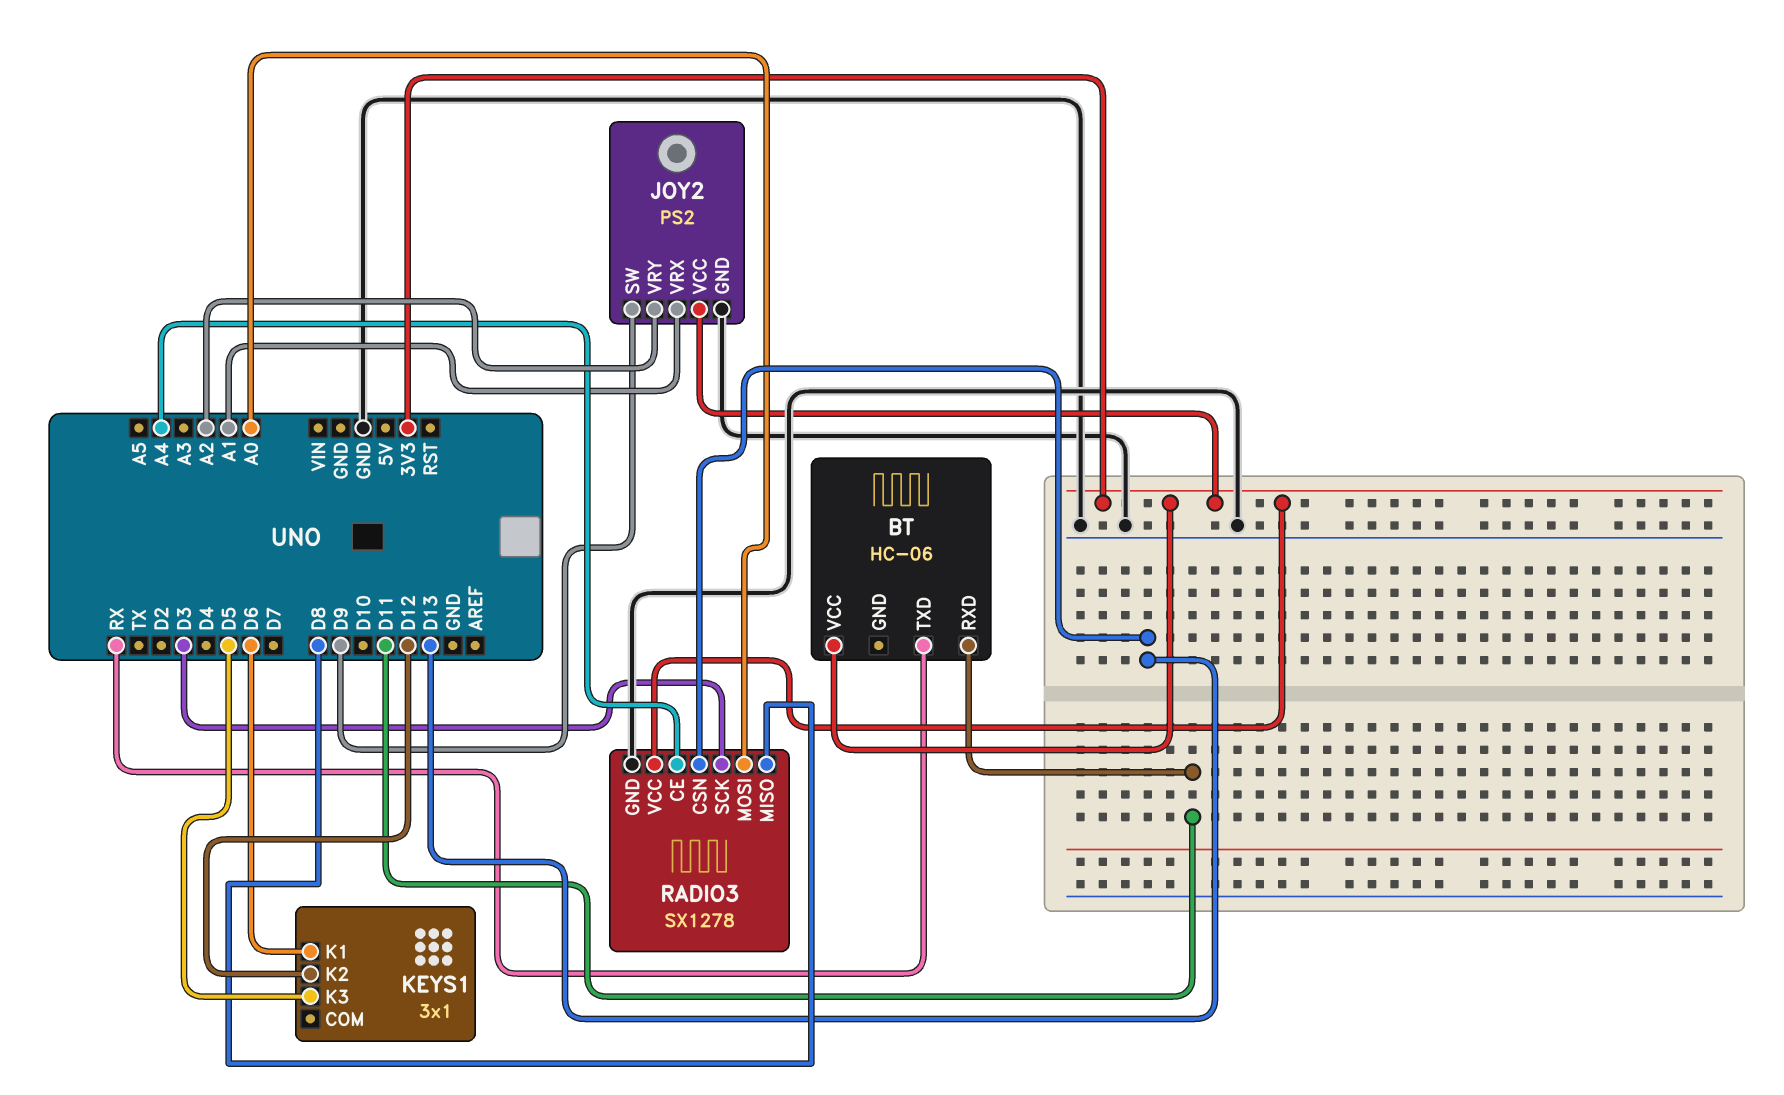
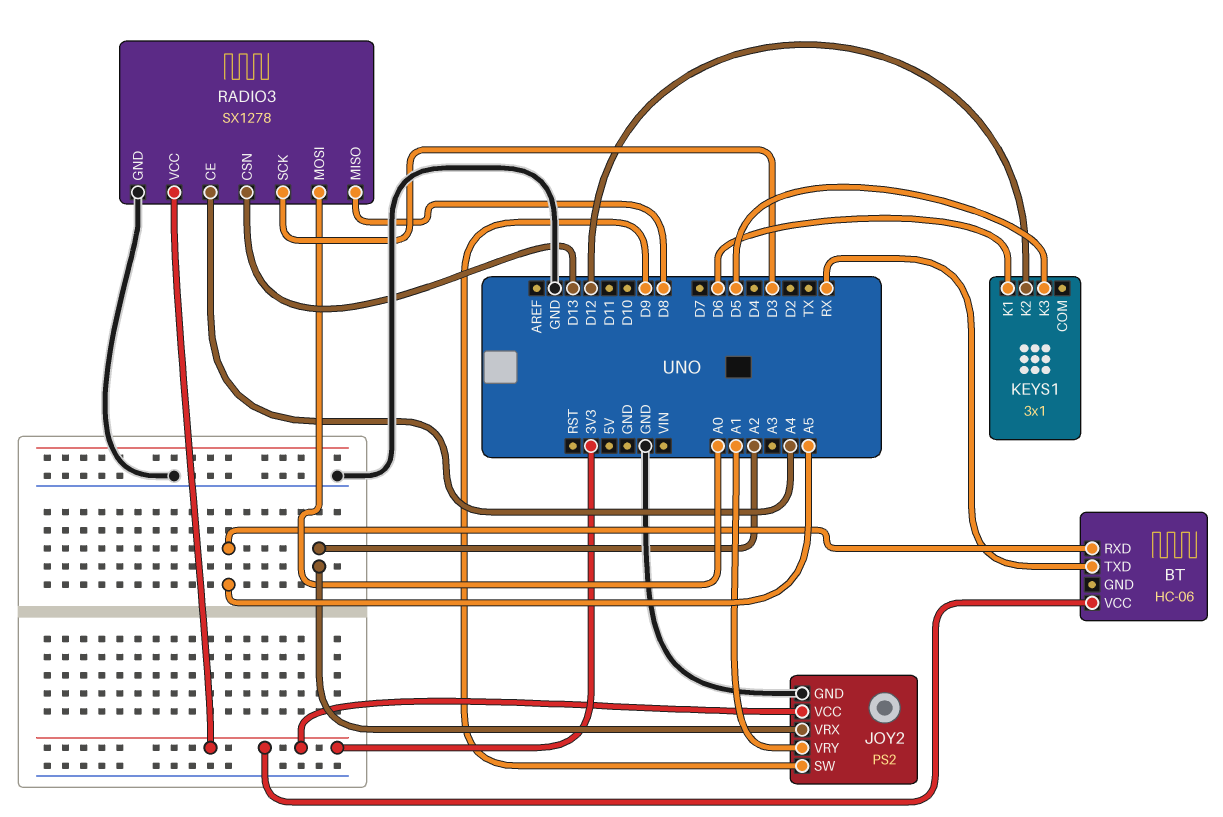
BT pin RXD: D11 -> A5
JOY2 pin VRX: A1 -> A2
JOY2 pin VRY: A2 -> A1

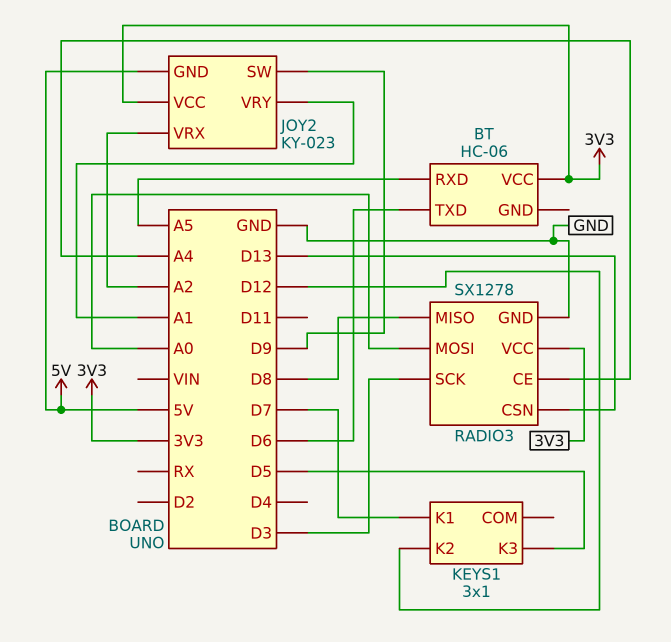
BT pin TXD: RX -> D6
JOY2: PS2 -> KY-023
JOY2 pin GND: GND -> 5V
KEYS1 pin K1: D6 -> D7

